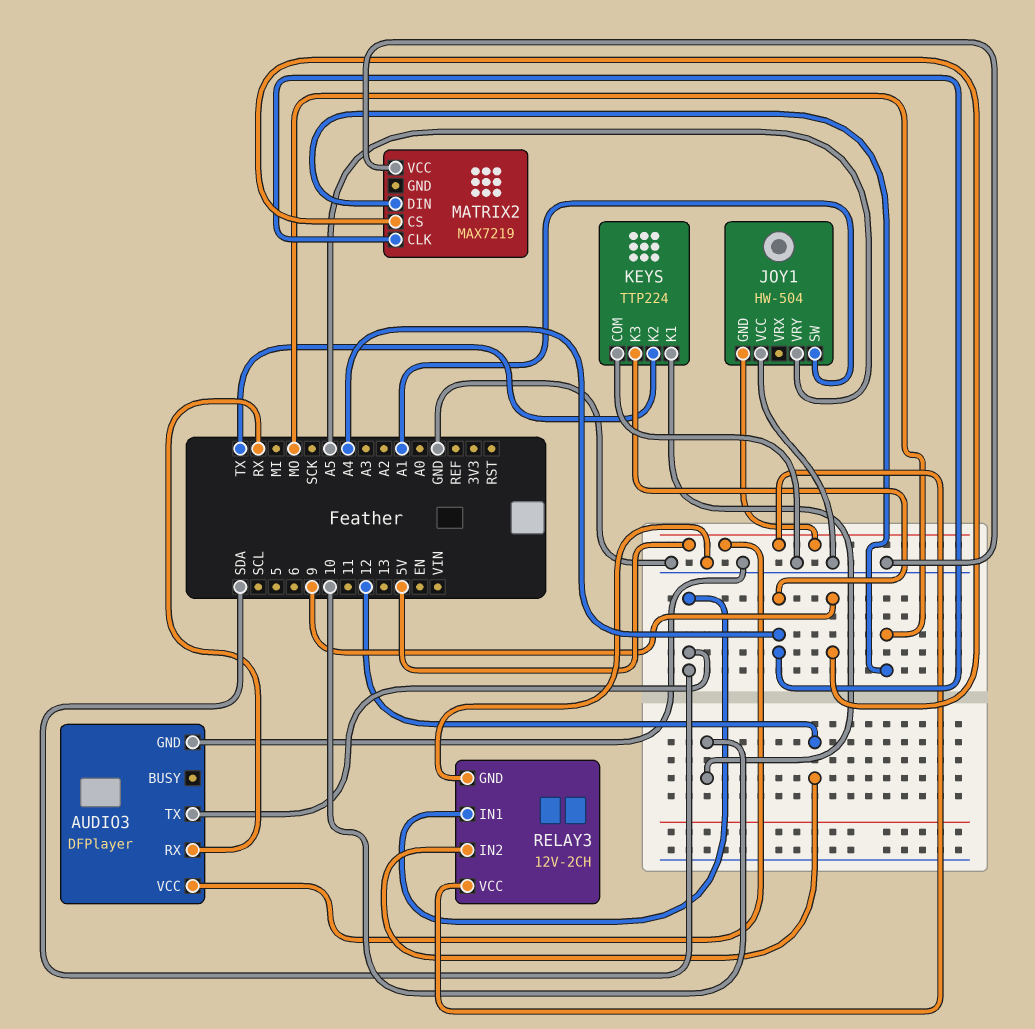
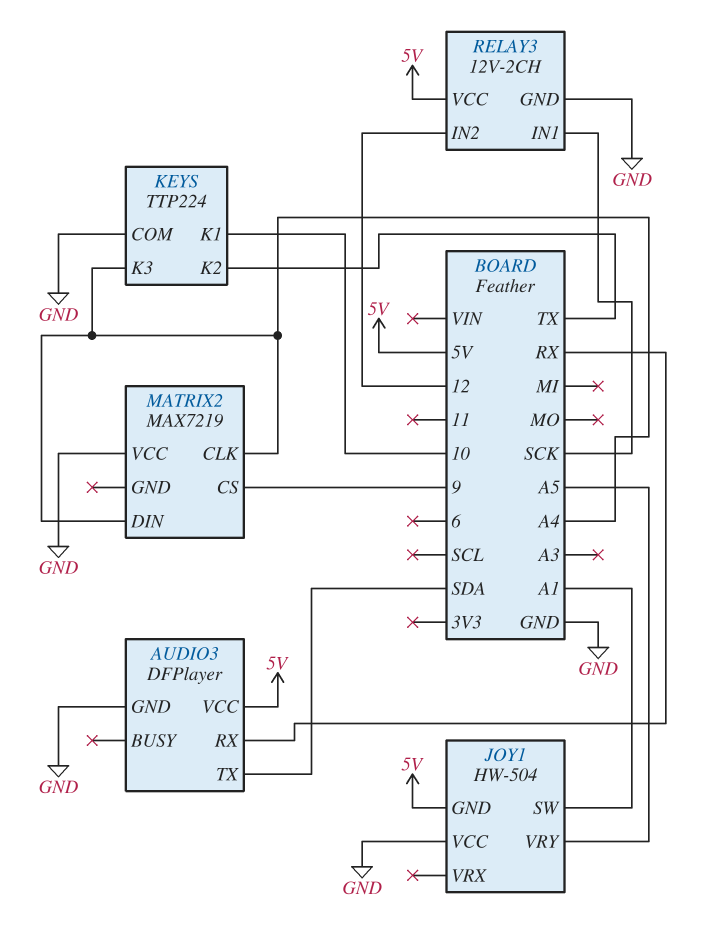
MATRIX2 pin DIN: MO -> A4
RELAY3 pin IN1: SDA -> SCK

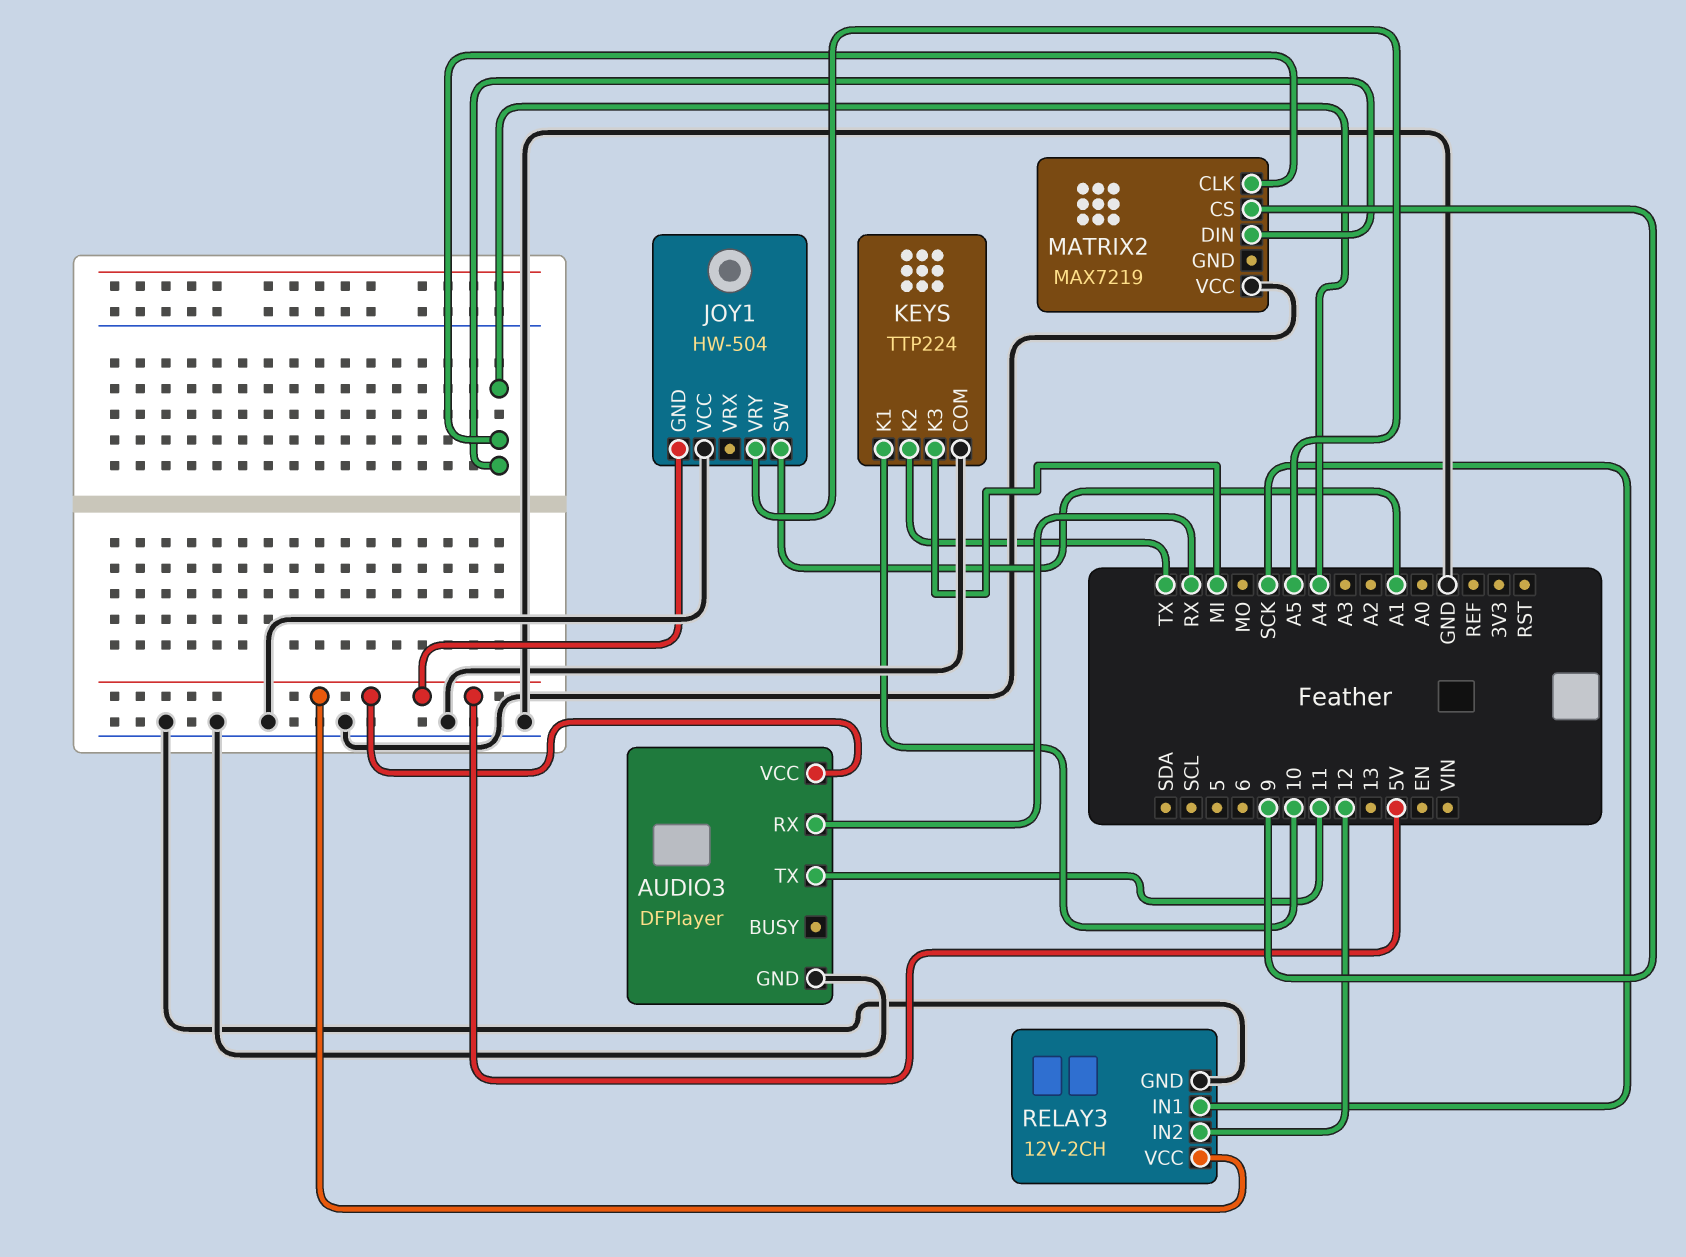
AUDIO3 pin TX: SDA -> 11
KEYS pin K3: A4 -> MI

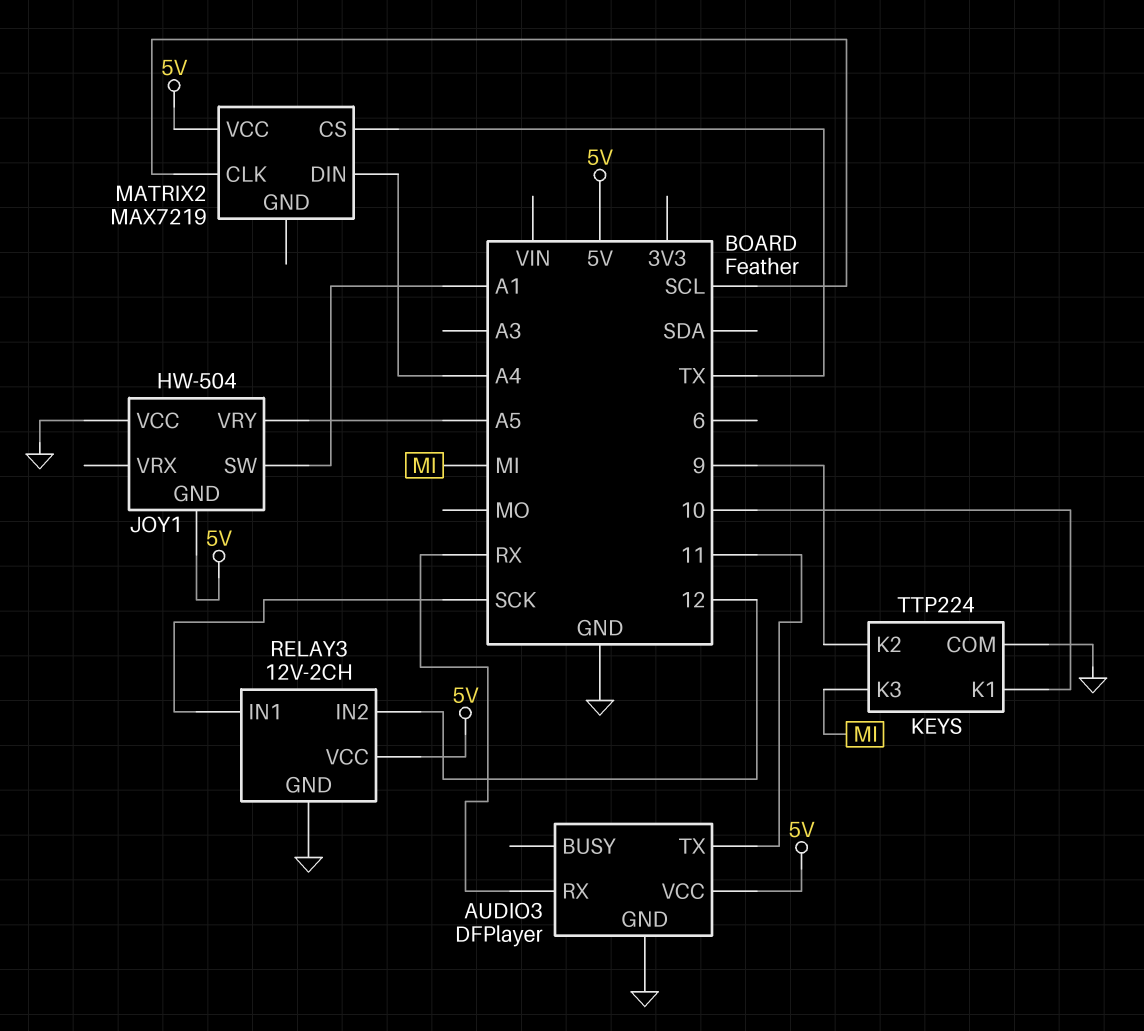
KEYS pin K2: TX -> 9
MATRIX2 pin CLK: A4 -> SCL
MATRIX2 pin CS: 9 -> TX
MATRIX2 pin VCC: GND -> 5V

